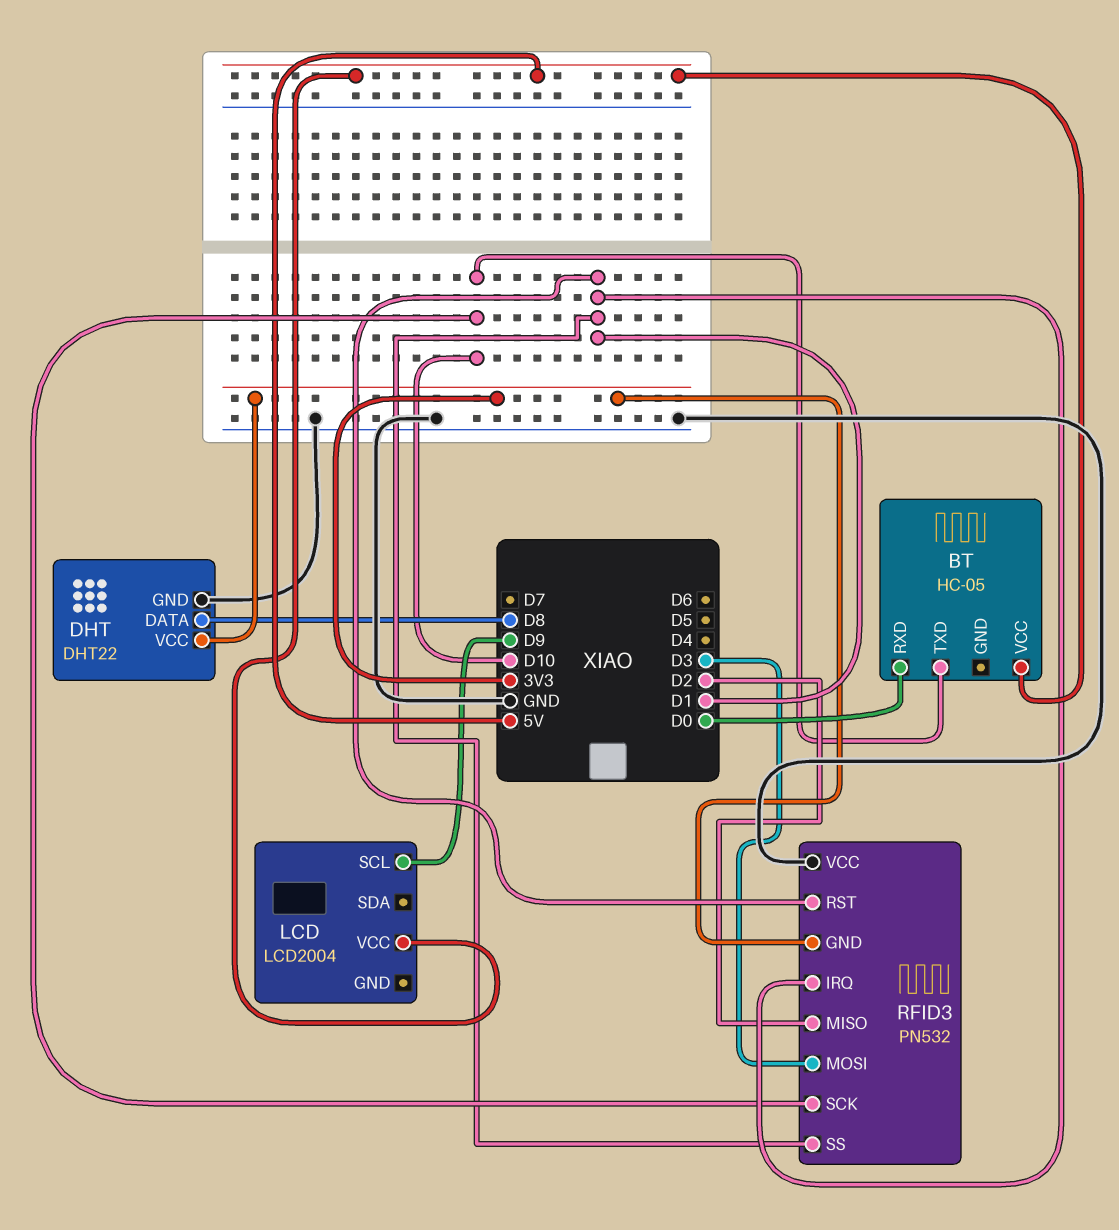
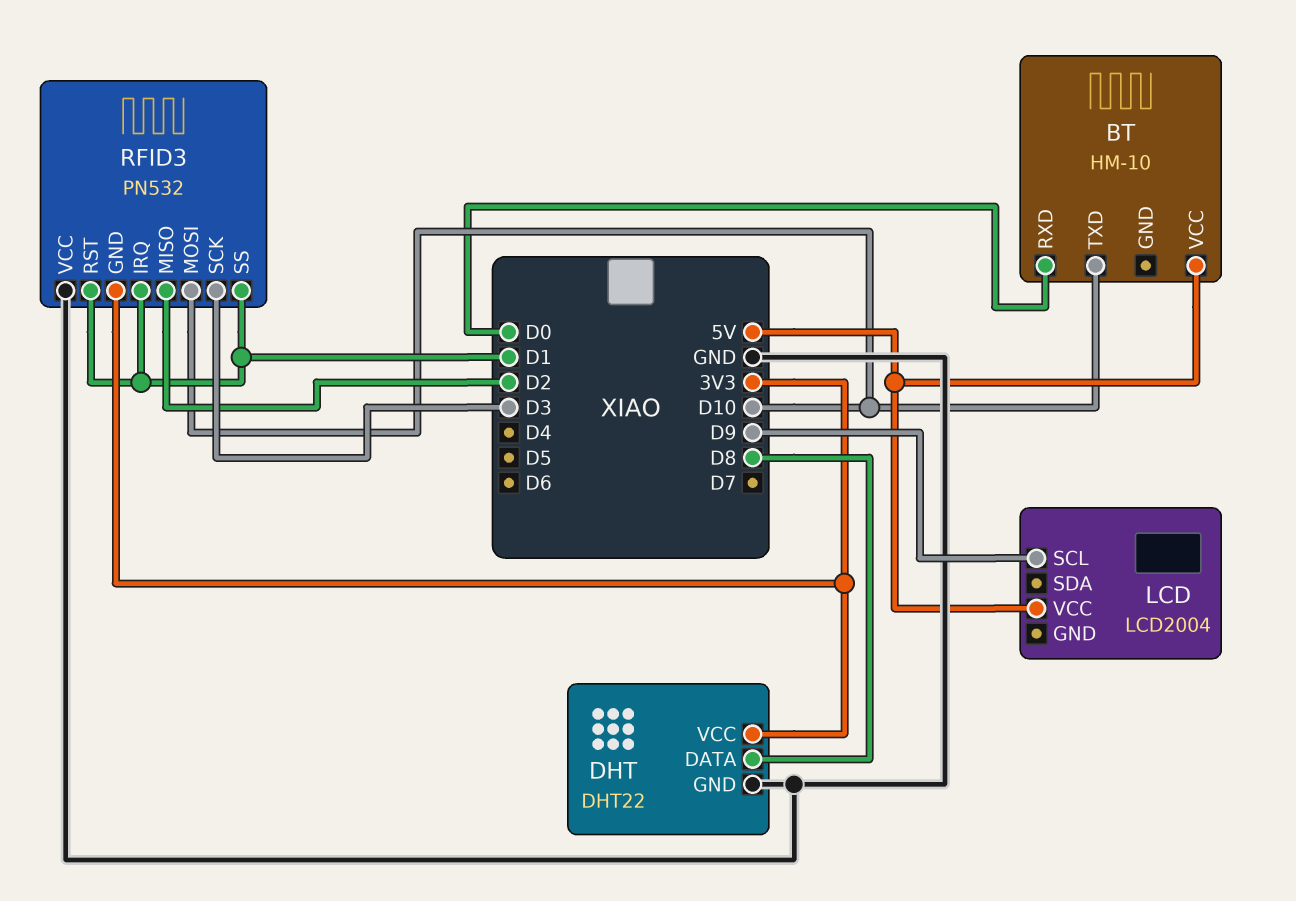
BT: HC-05 -> HM-10
RFID3 pin MOSI: D3 -> D10
RFID3 pin SCK: D10 -> D3

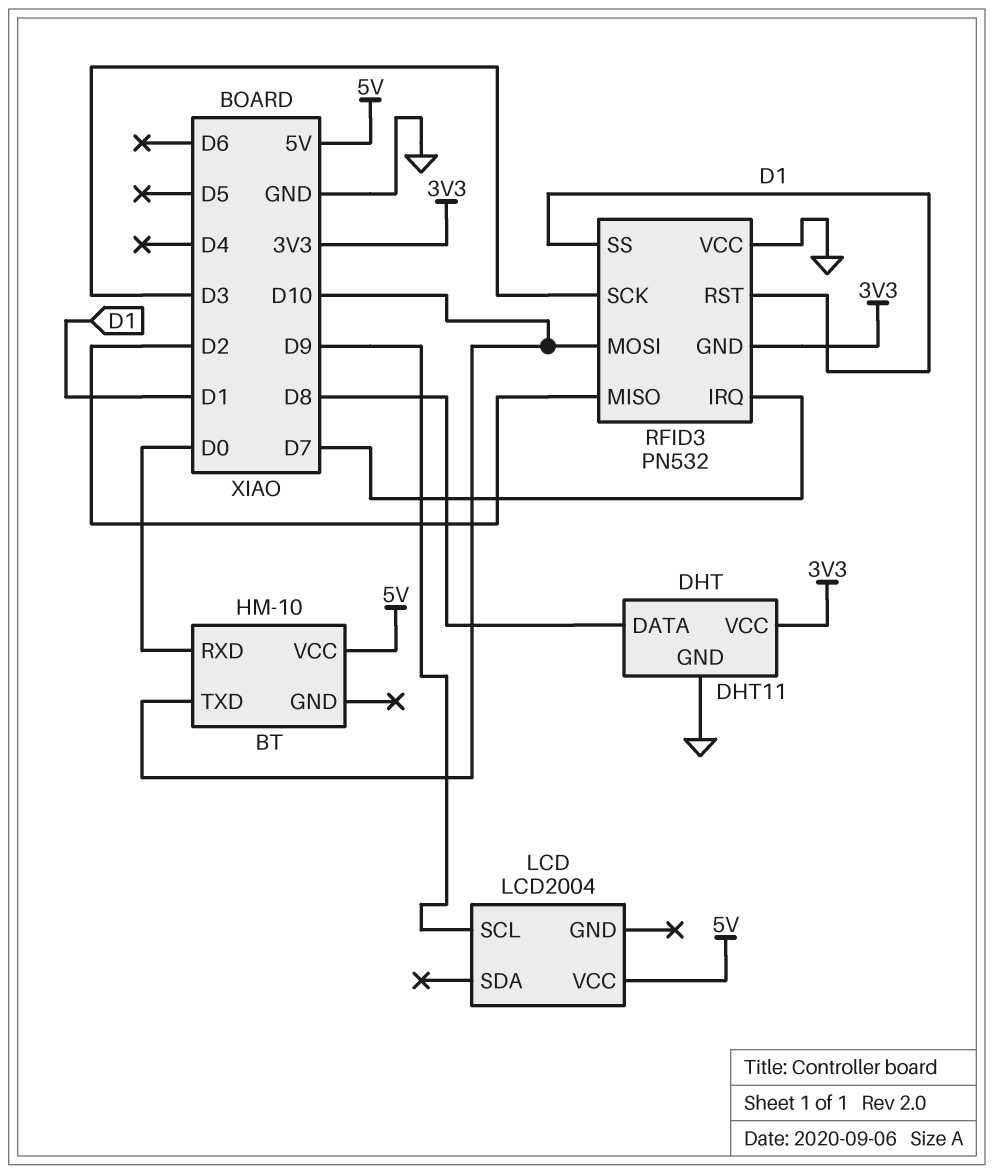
DHT: DHT22 -> DHT11
RFID3 pin IRQ: D1 -> D7

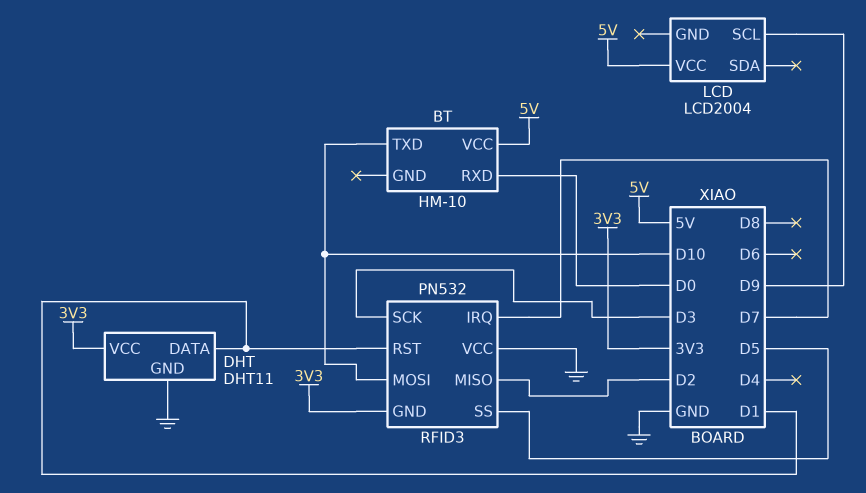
DHT pin DATA: D8 -> D1
RFID3 pin SS: D1 -> D5

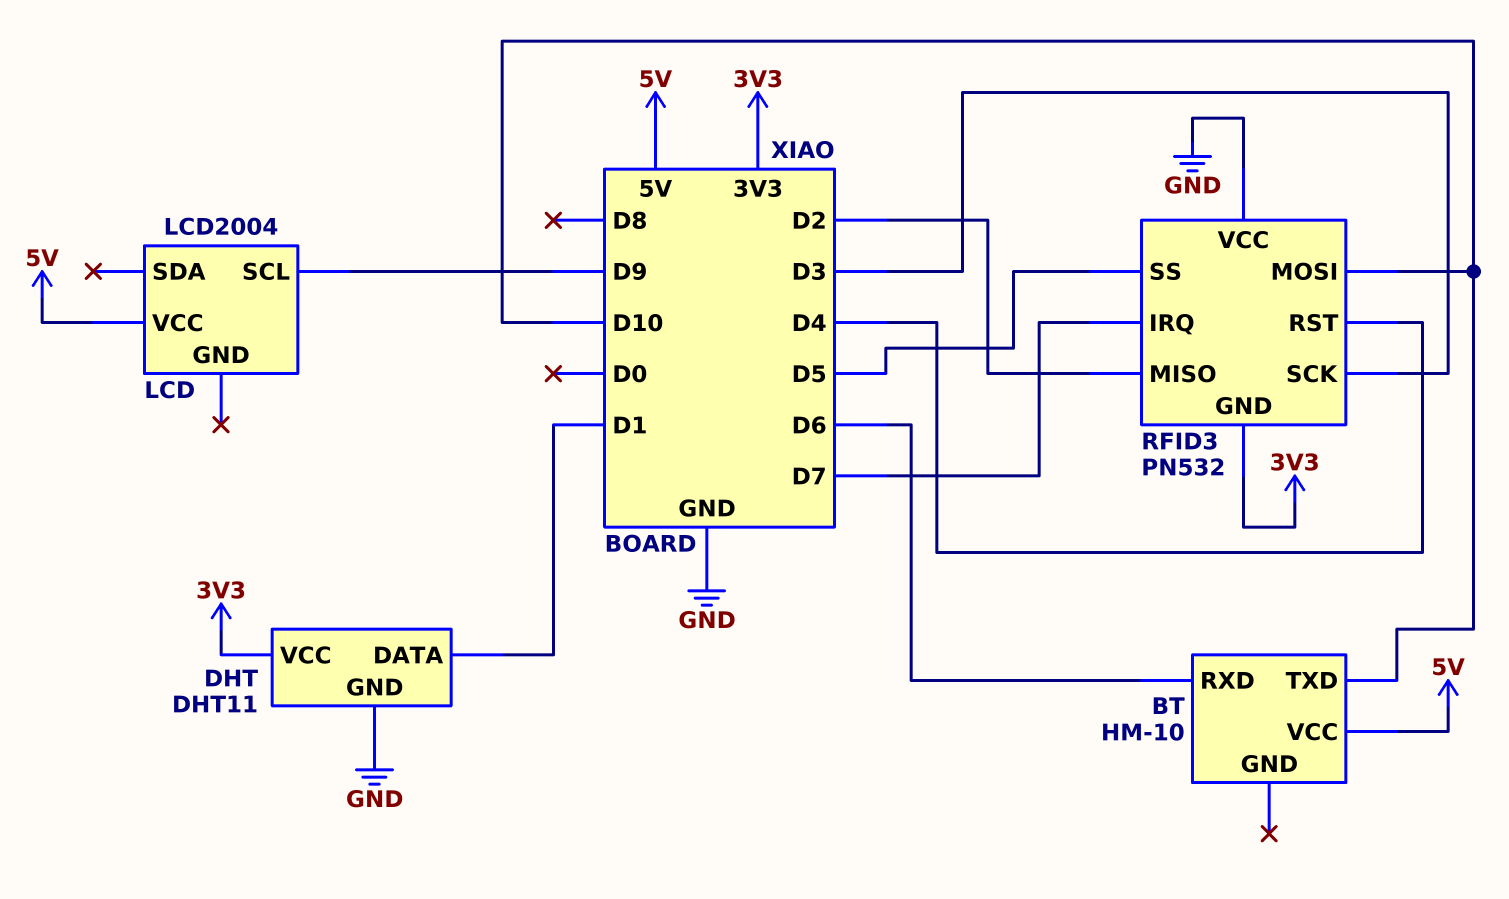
BT pin RXD: D0 -> D6
RFID3 pin RST: D1 -> D4

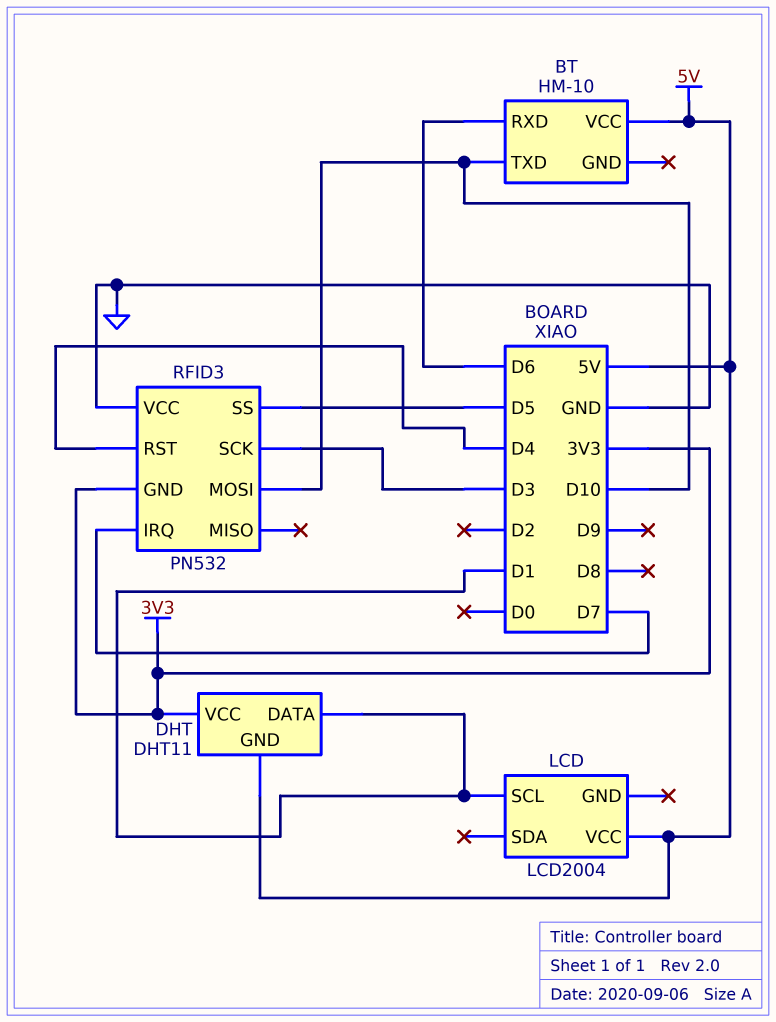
DHT pin GND: GND -> 5V
LCD pin SCL: D9 -> D1
RFID3 pin MISO: D2 -> none

